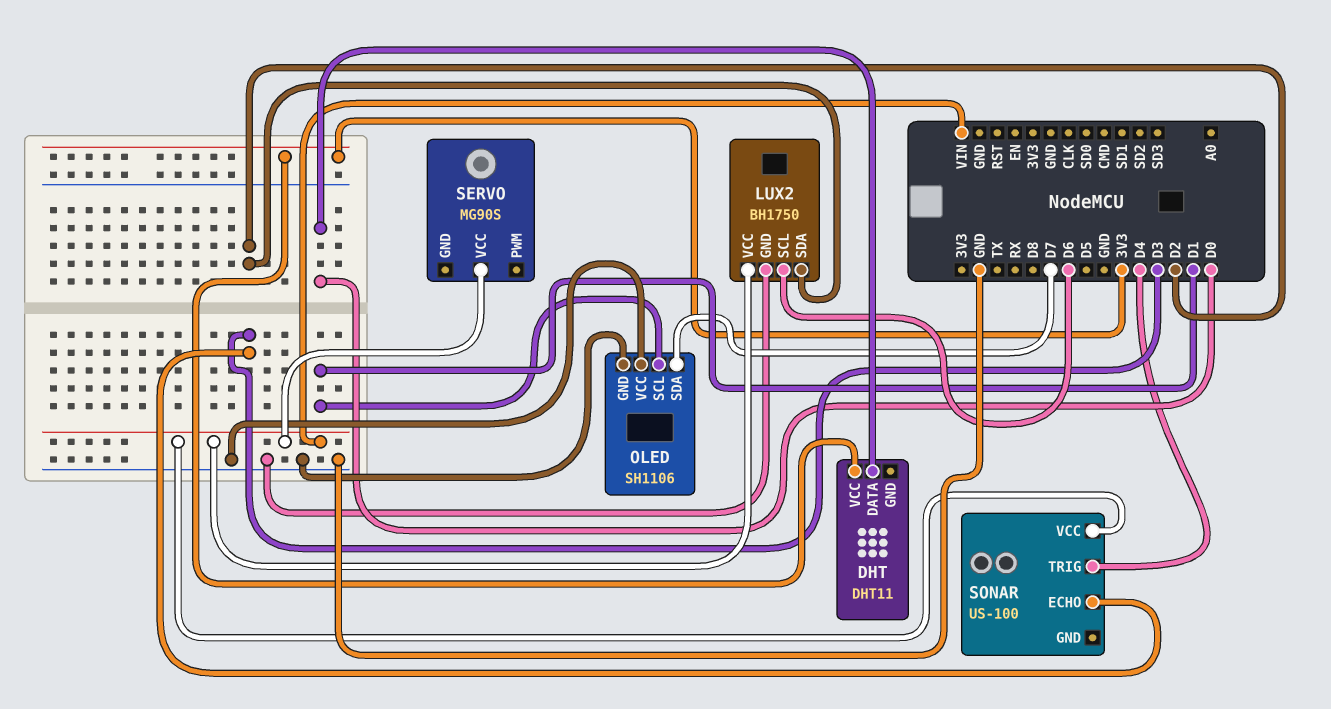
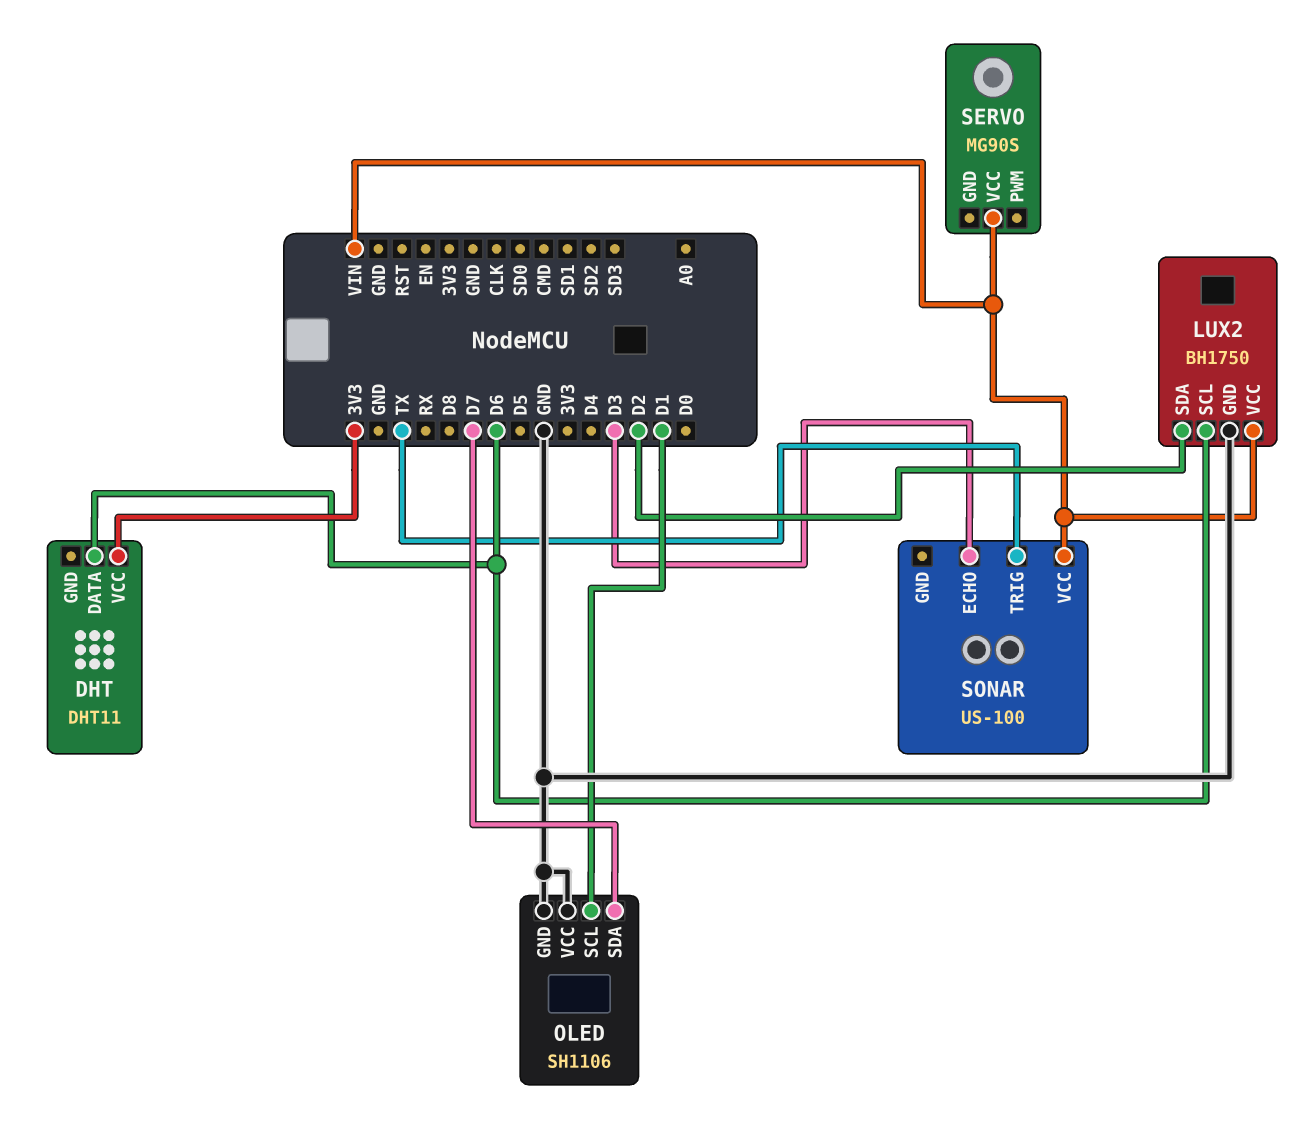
DHT pin DATA: D0 -> D6
SONAR pin TRIG: D4 -> TX

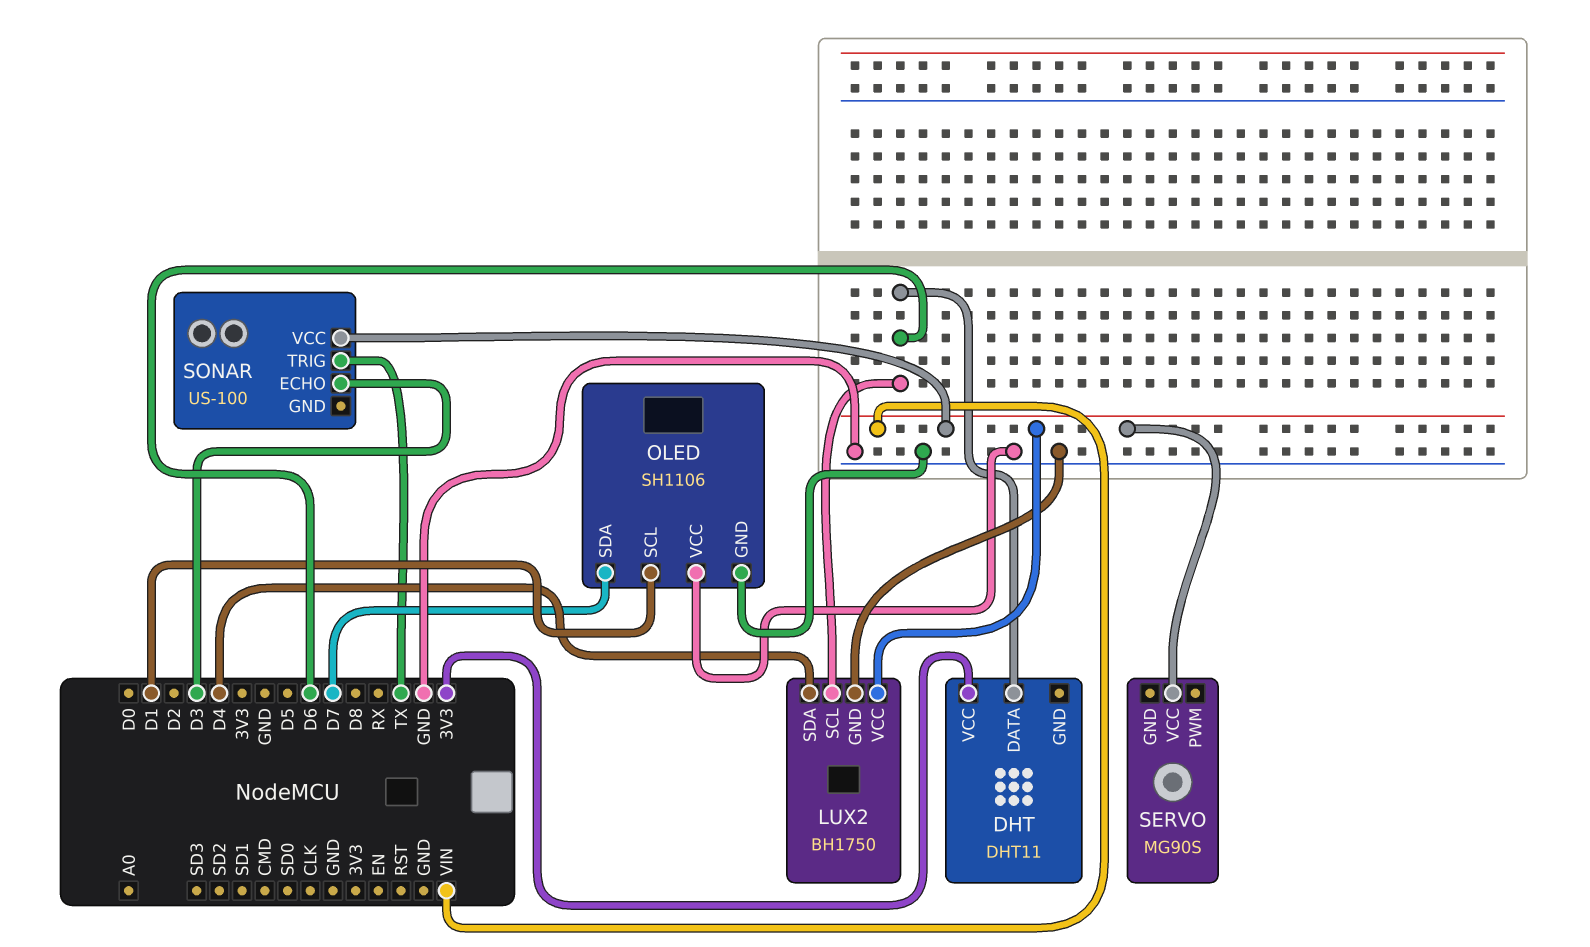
LUX2 pin SDA: D2 -> D4

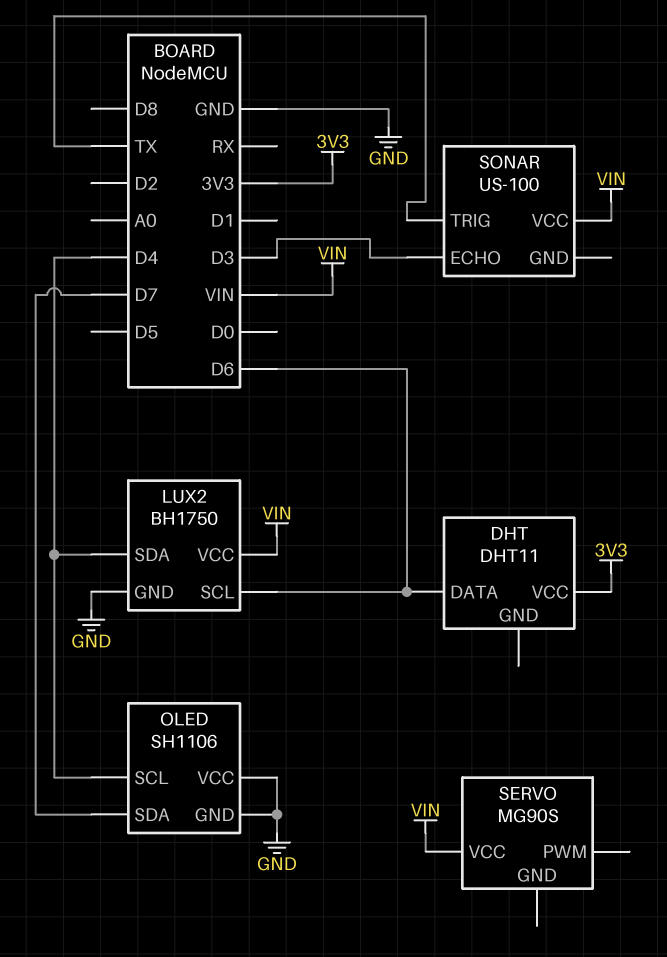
OLED pin SCL: D1 -> D4

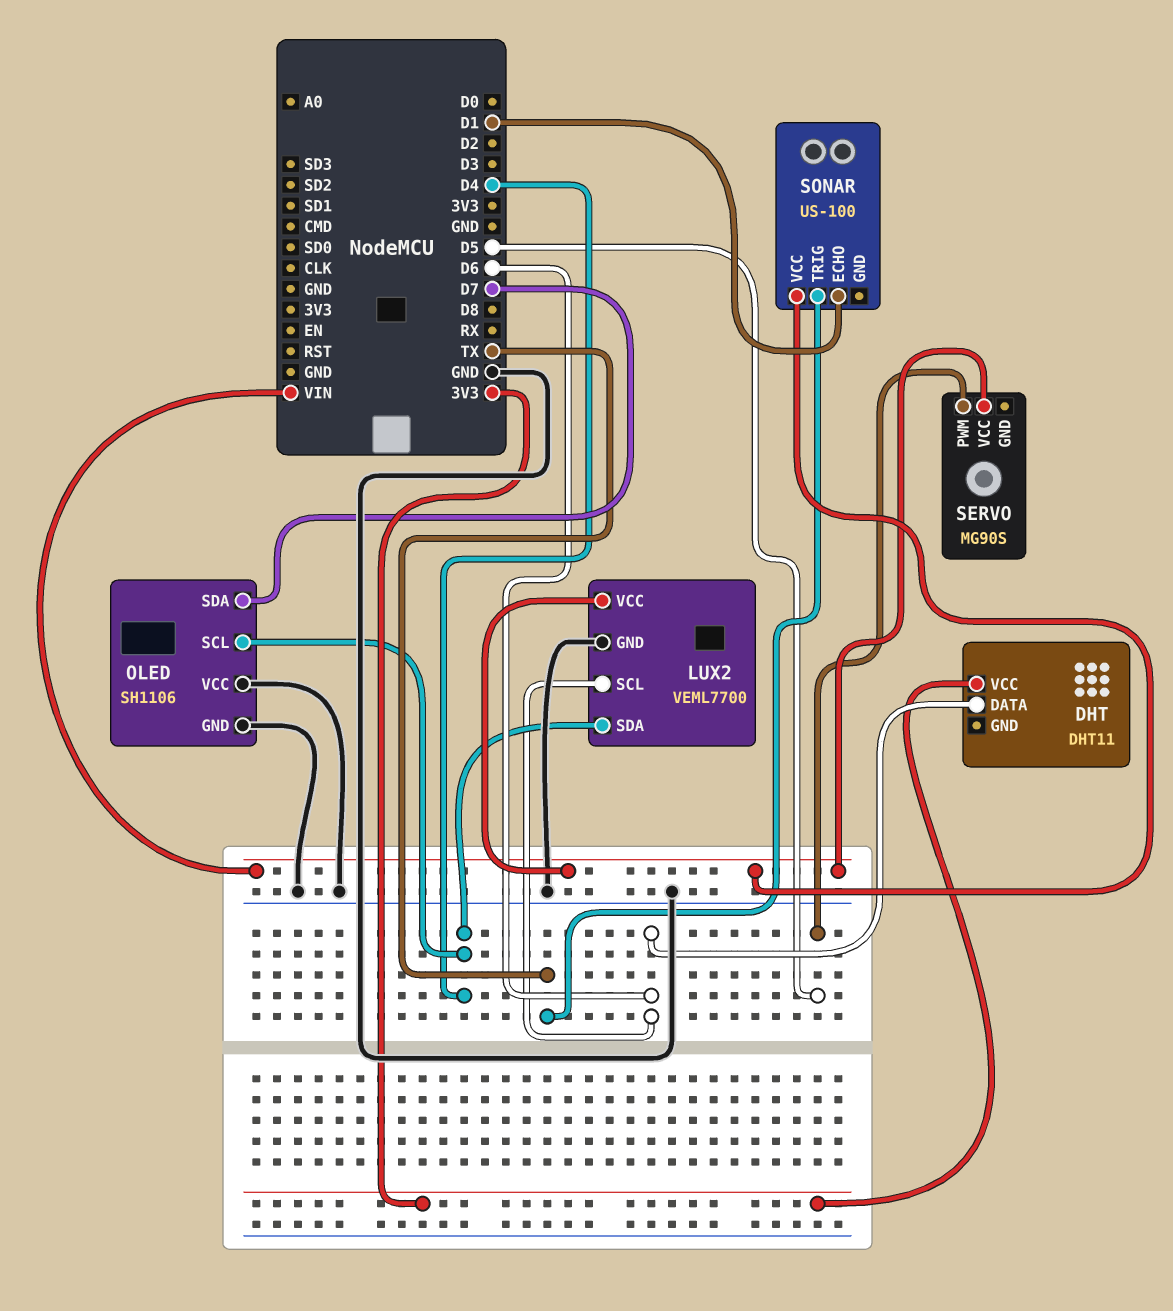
LUX2: BH1750 -> VEML7700
SERVO pin PWM: none -> D5
SONAR pin ECHO: D3 -> D1

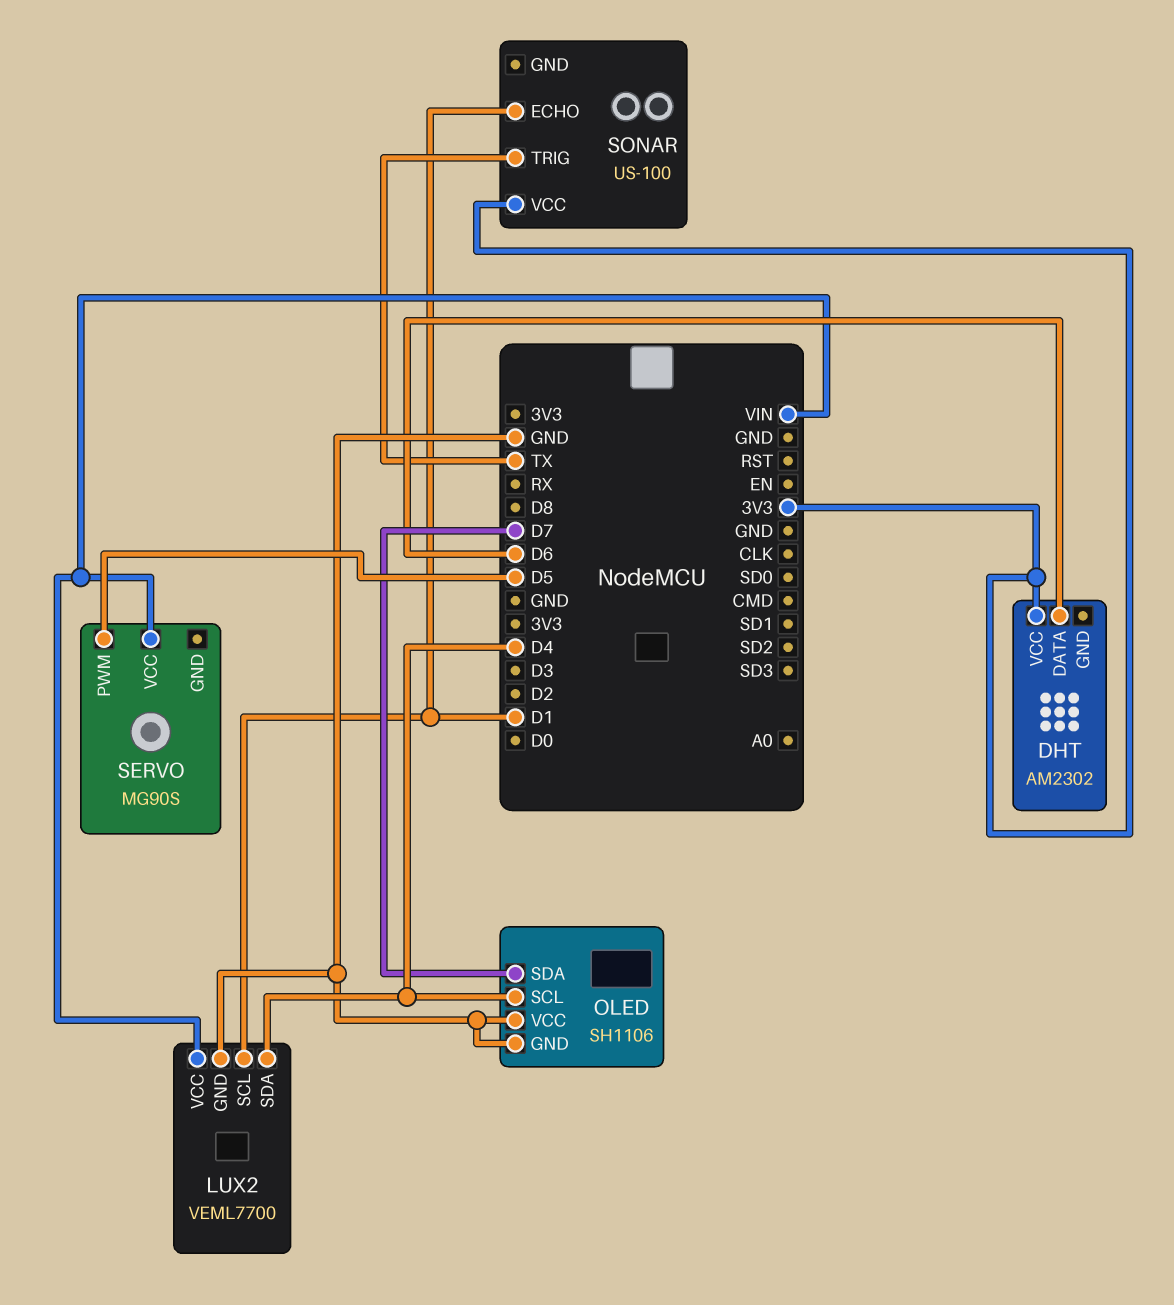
DHT: DHT11 -> AM2302
LUX2 pin SCL: D6 -> D1
SONAR pin VCC: VIN -> 3V3

